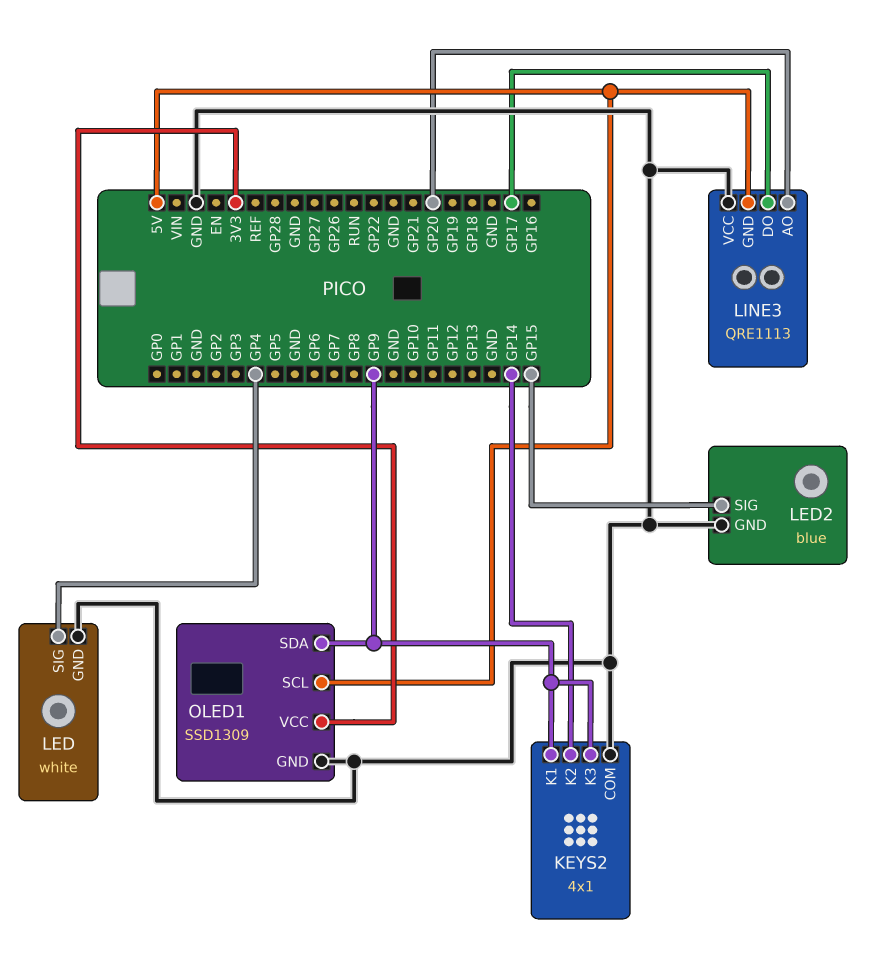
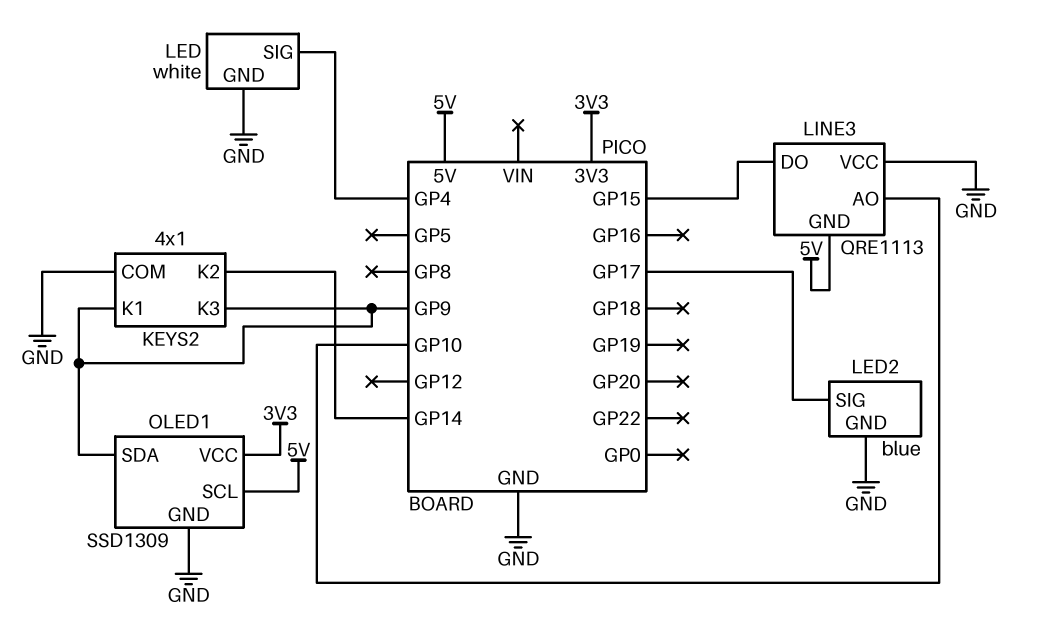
LED2 pin SIG: GP15 -> GP17
LINE3 pin AO: GP20 -> GP10
LINE3 pin DO: GP17 -> GP15

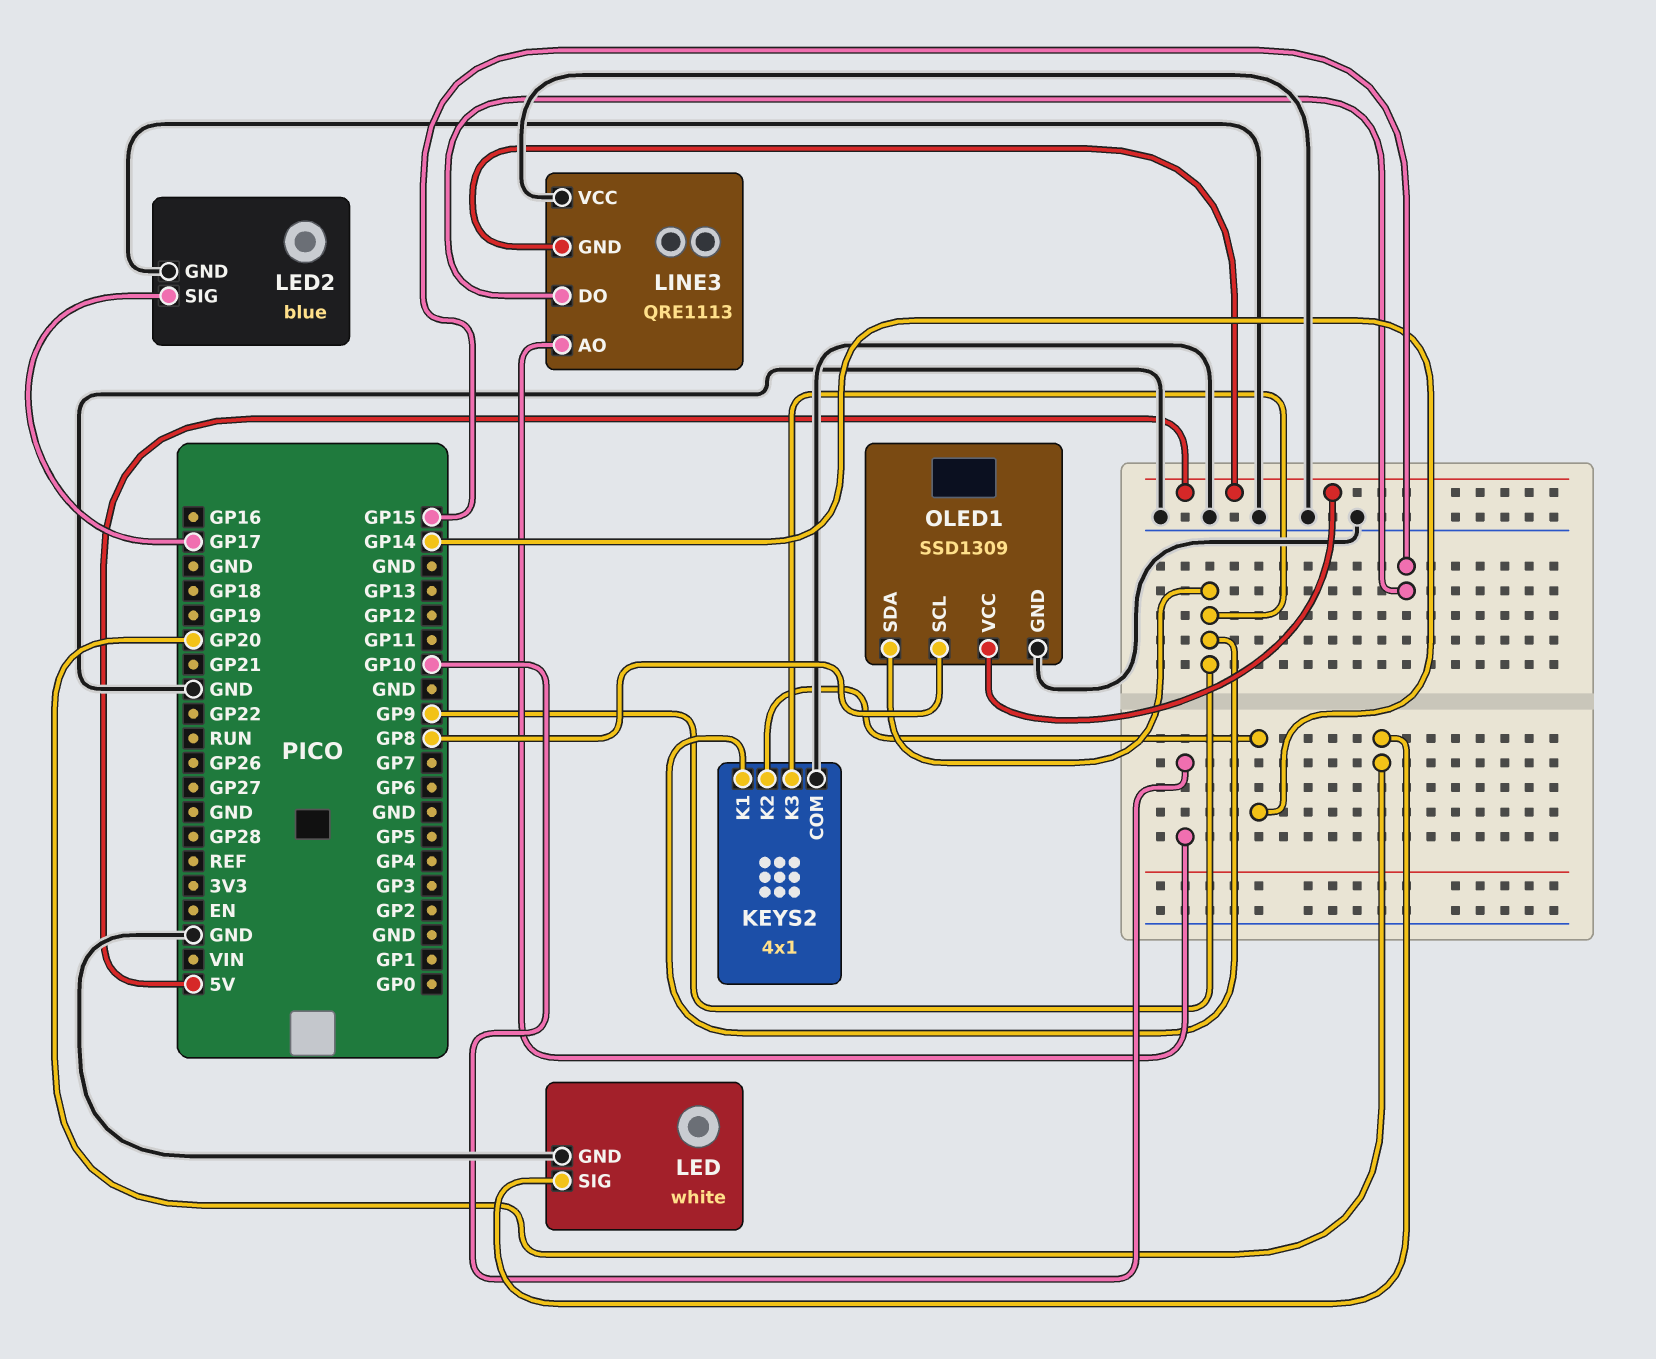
LED pin SIG: GP4 -> GP20
OLED1 pin SCL: 5V -> GP8
OLED1 pin VCC: 3V3 -> 5V

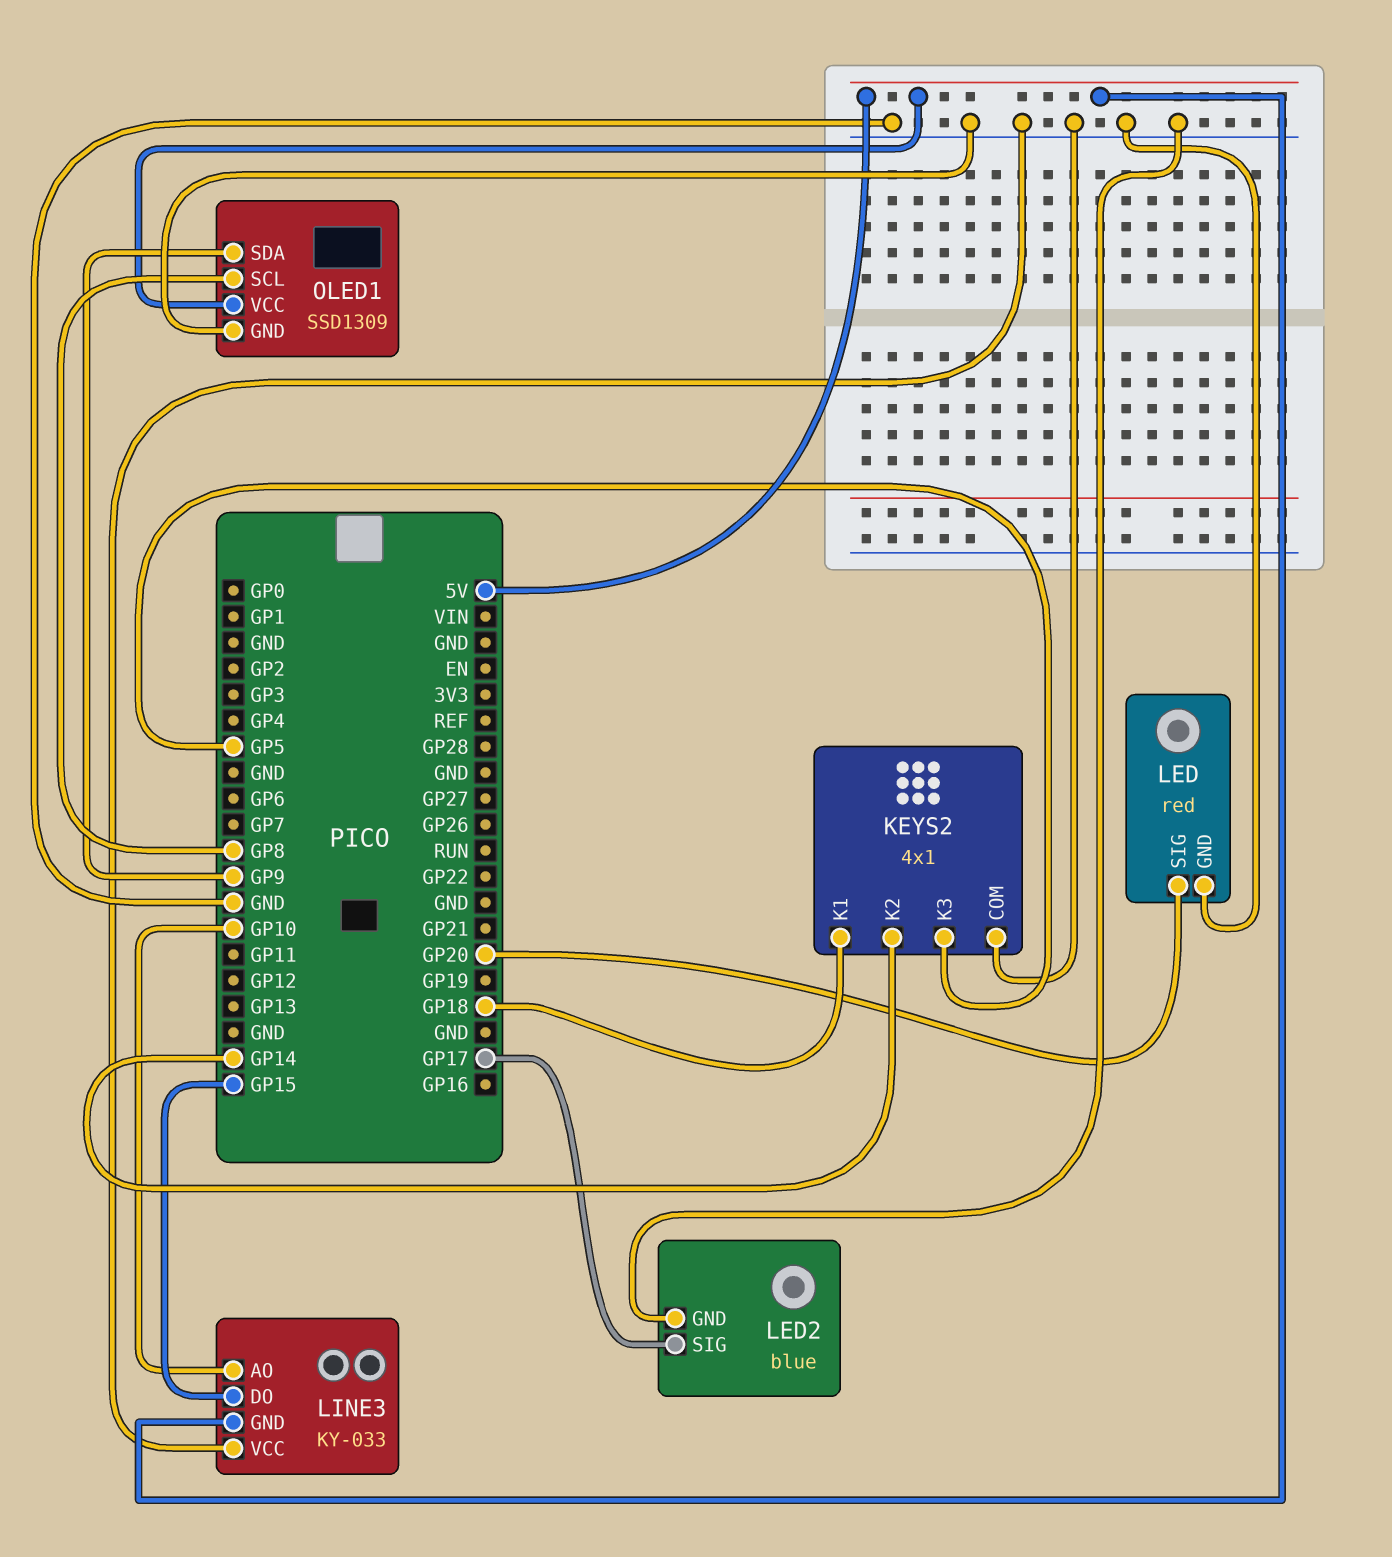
KEYS2 pin K1: GP9 -> GP18
KEYS2 pin K3: GP9 -> GP5
LED: white -> red
LINE3: QRE1113 -> KY-033

